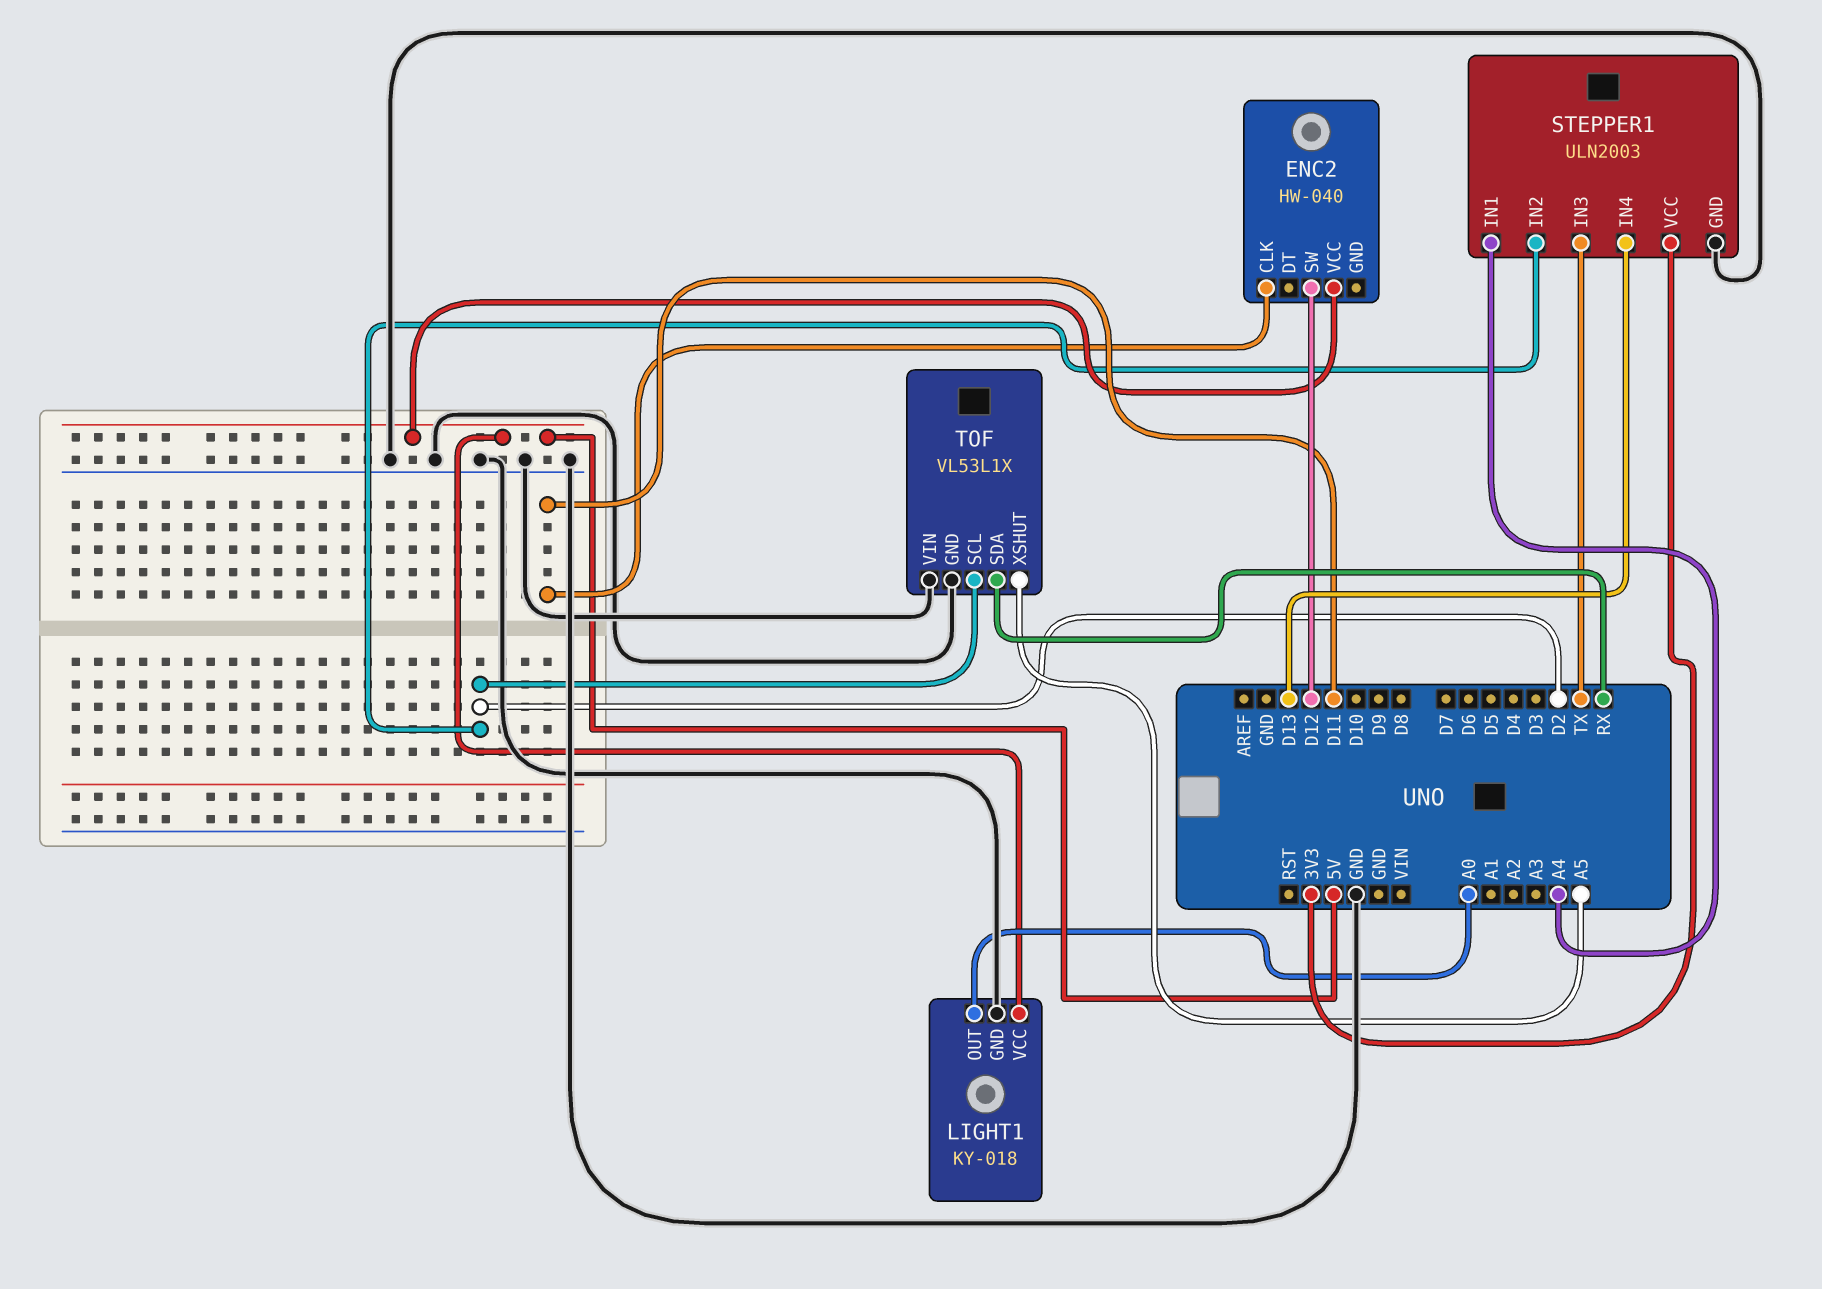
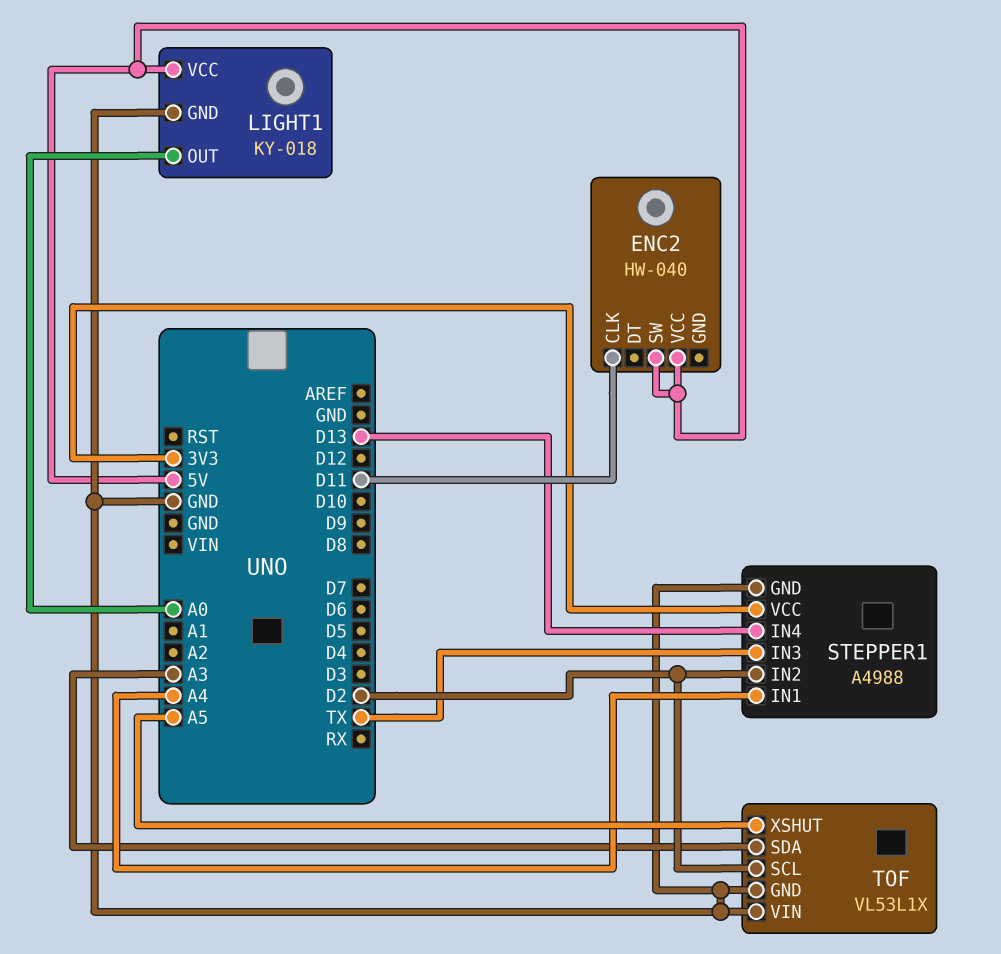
ENC2 pin SW: D12 -> 5V
STEPPER1: ULN2003 -> A4988
TOF pin SDA: RX -> A3

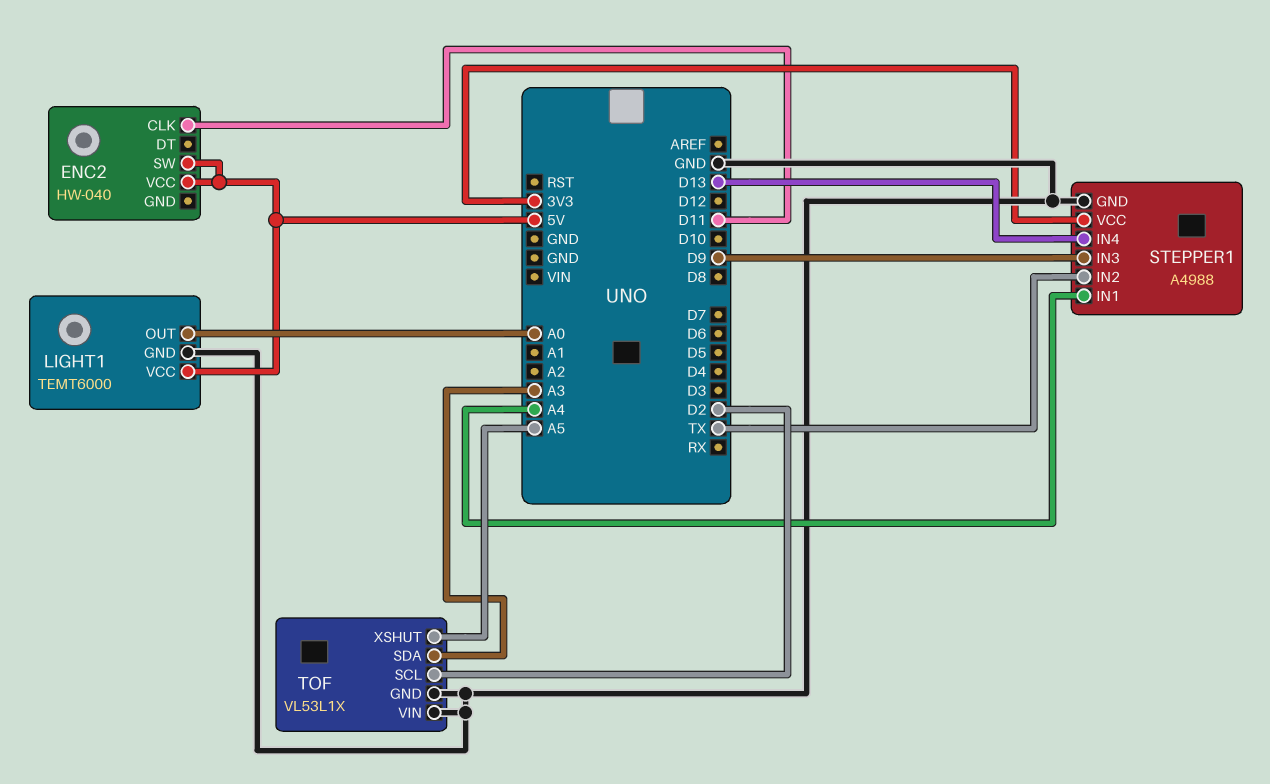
LIGHT1: KY-018 -> TEMT6000
STEPPER1 pin IN2: D2 -> TX
STEPPER1 pin IN3: TX -> D9

